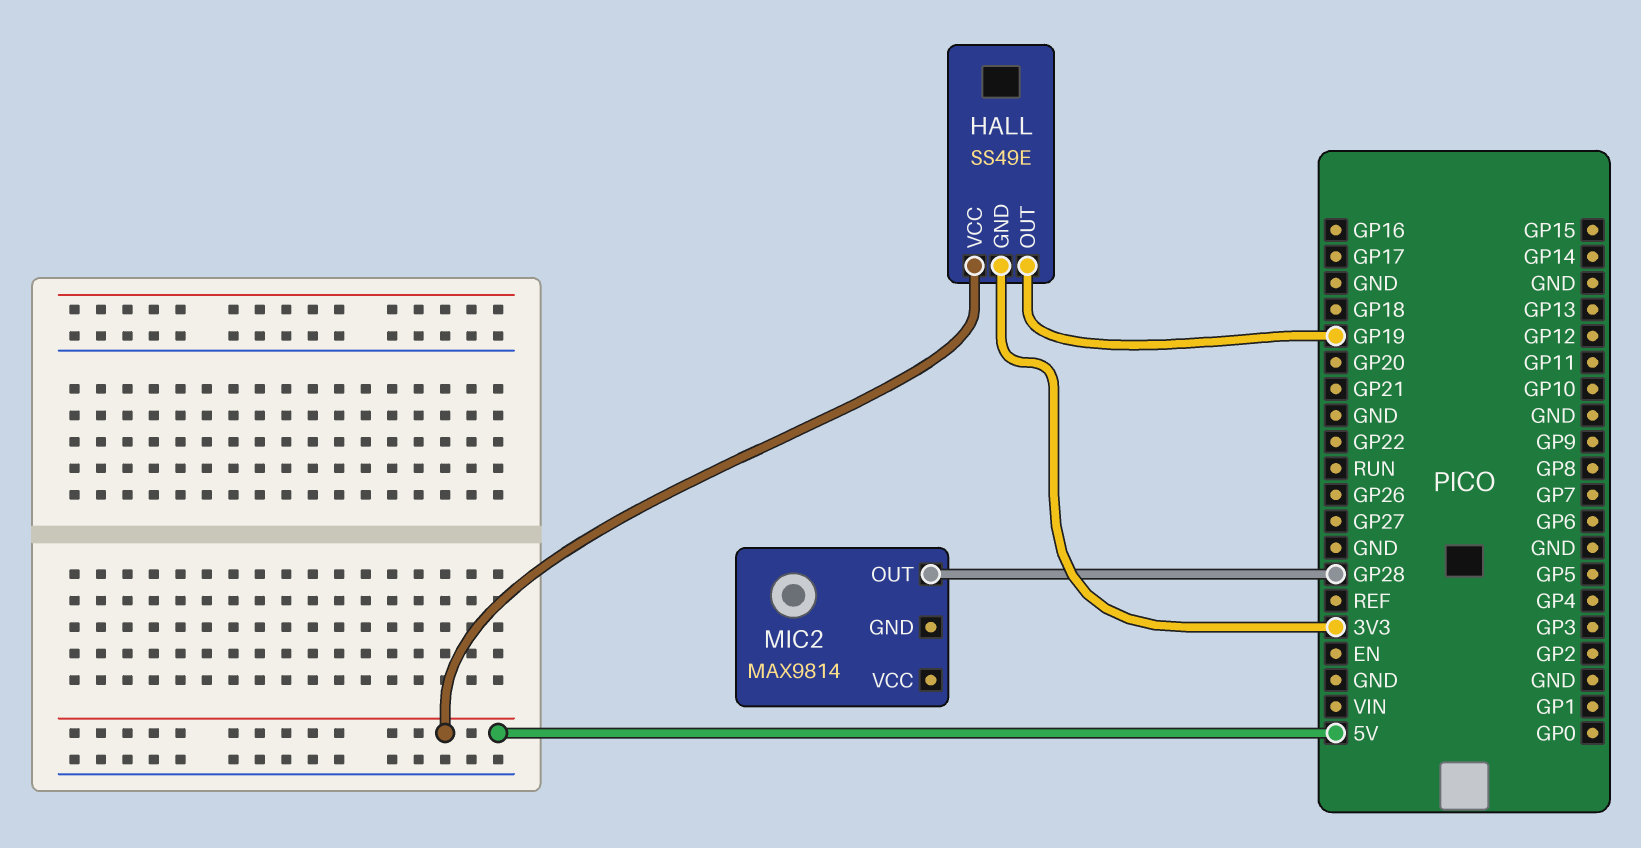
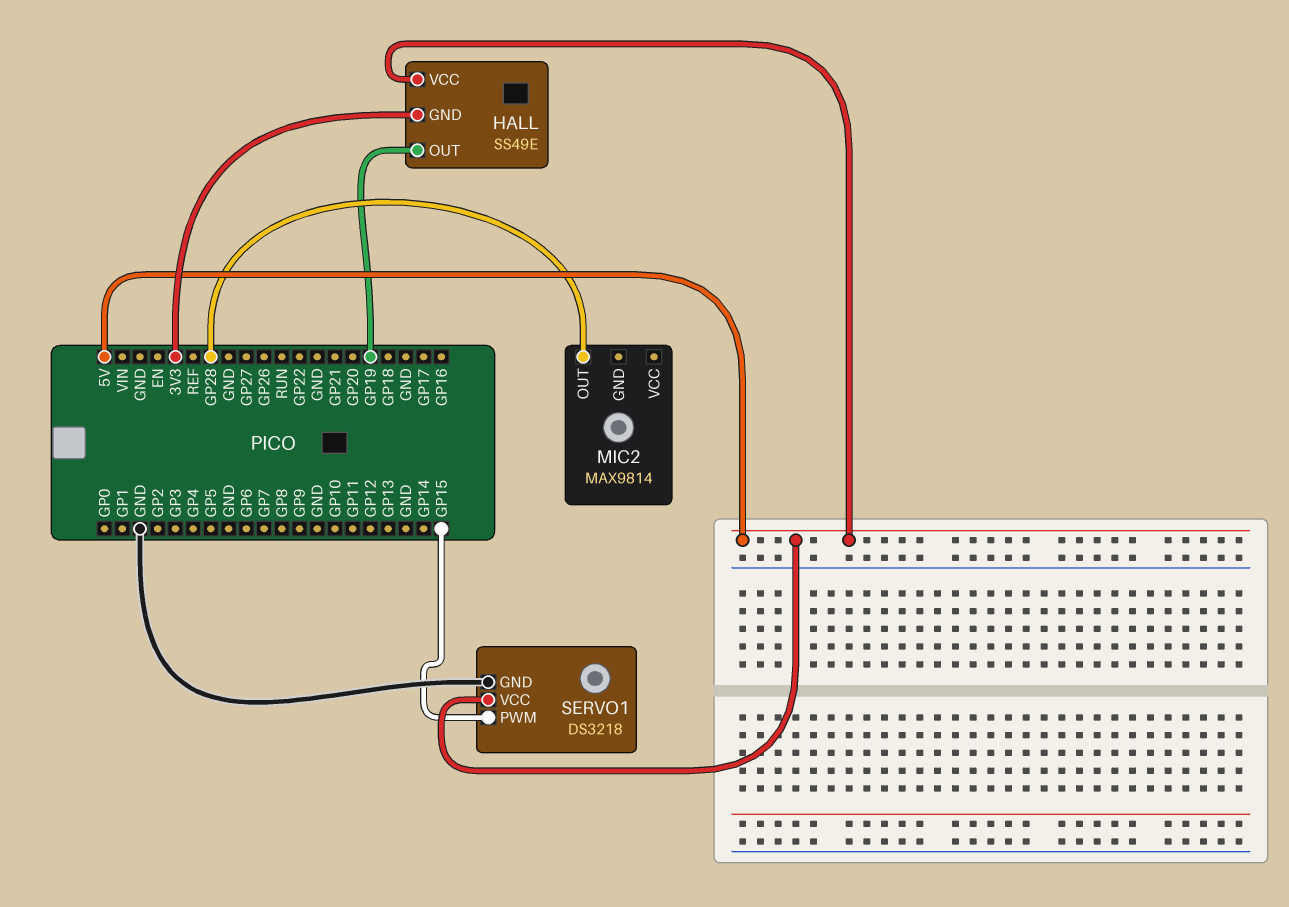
SERVO1: none -> DS3218
SERVO1 pin GND: none -> GND
SERVO1 pin PWM: none -> GP15
SERVO1 pin VCC: none -> 5V

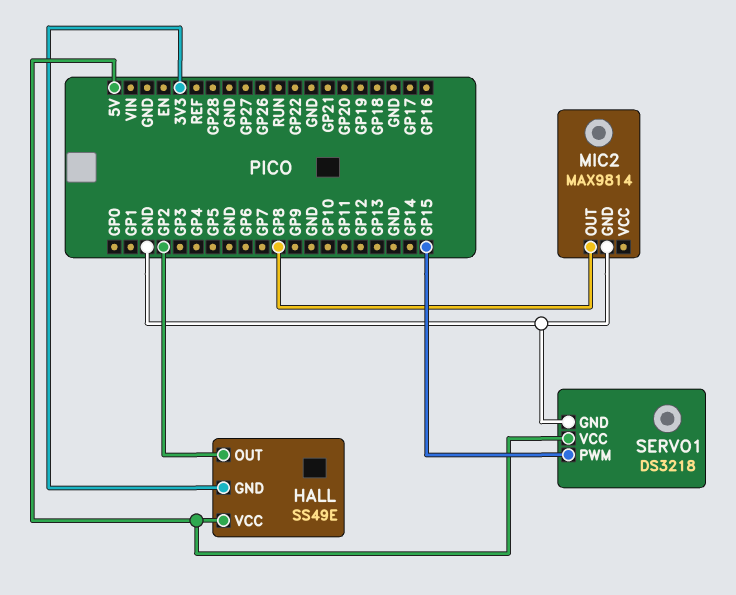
HALL pin OUT: GP19 -> GP2
MIC2 pin GND: none -> GND
MIC2 pin OUT: GP28 -> GP8

